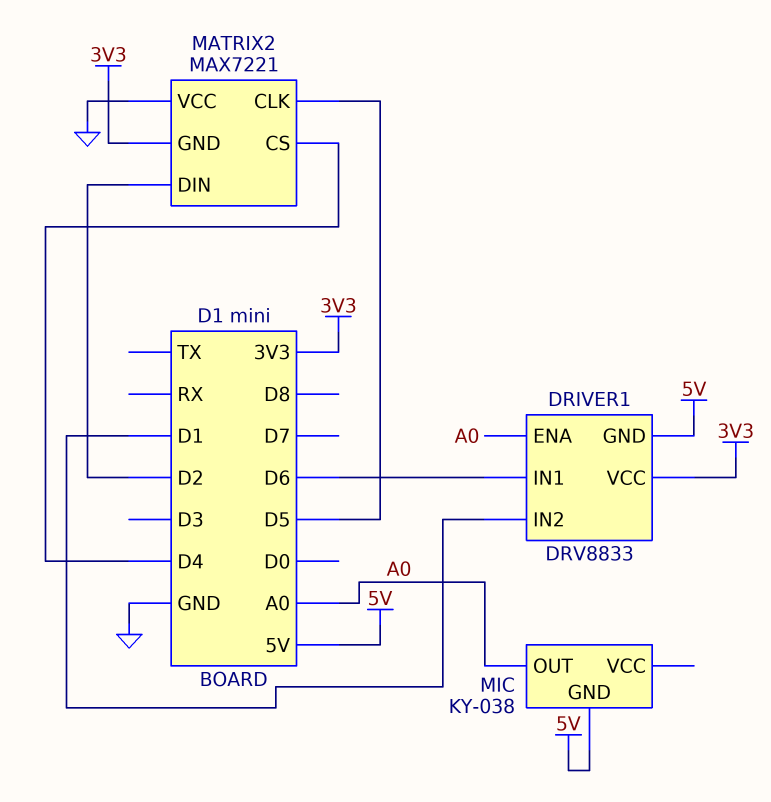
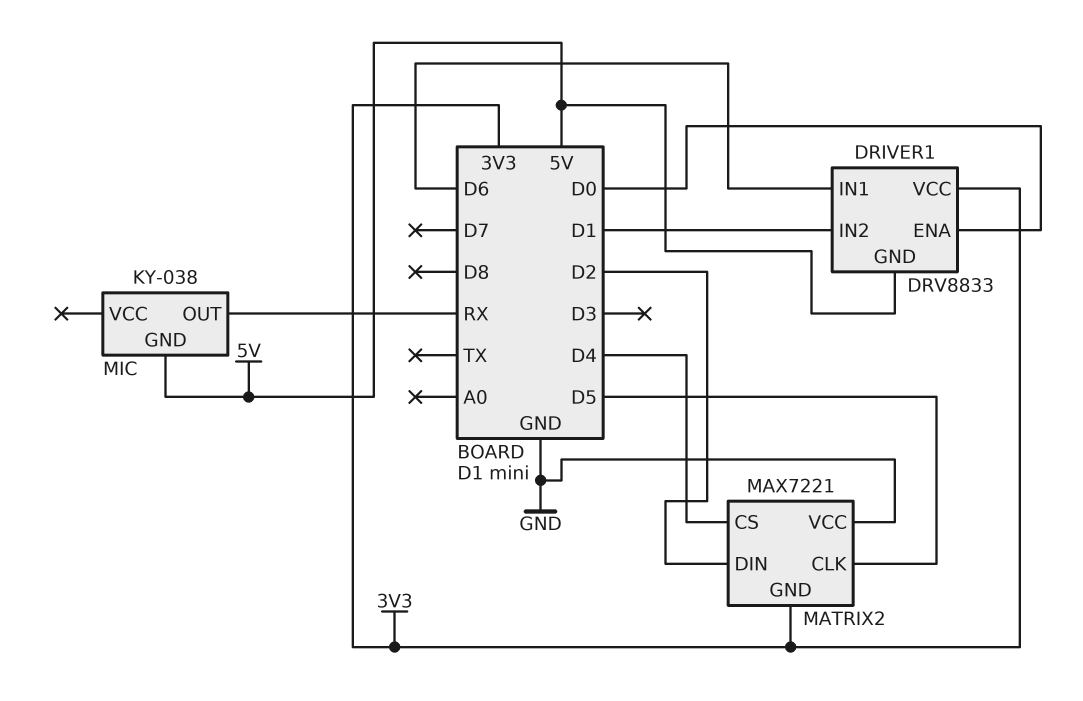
DRIVER1 pin ENA: A0 -> D0
MIC pin OUT: A0 -> RX

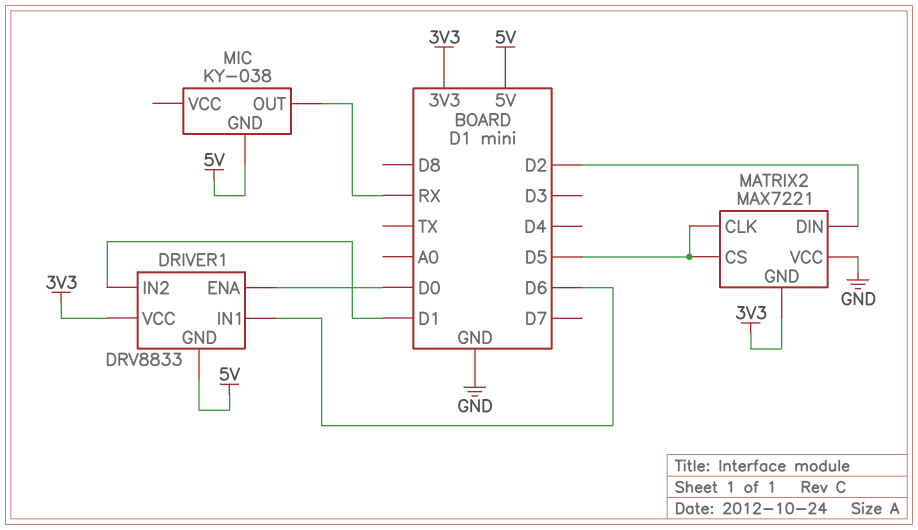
MATRIX2 pin CS: D4 -> D5

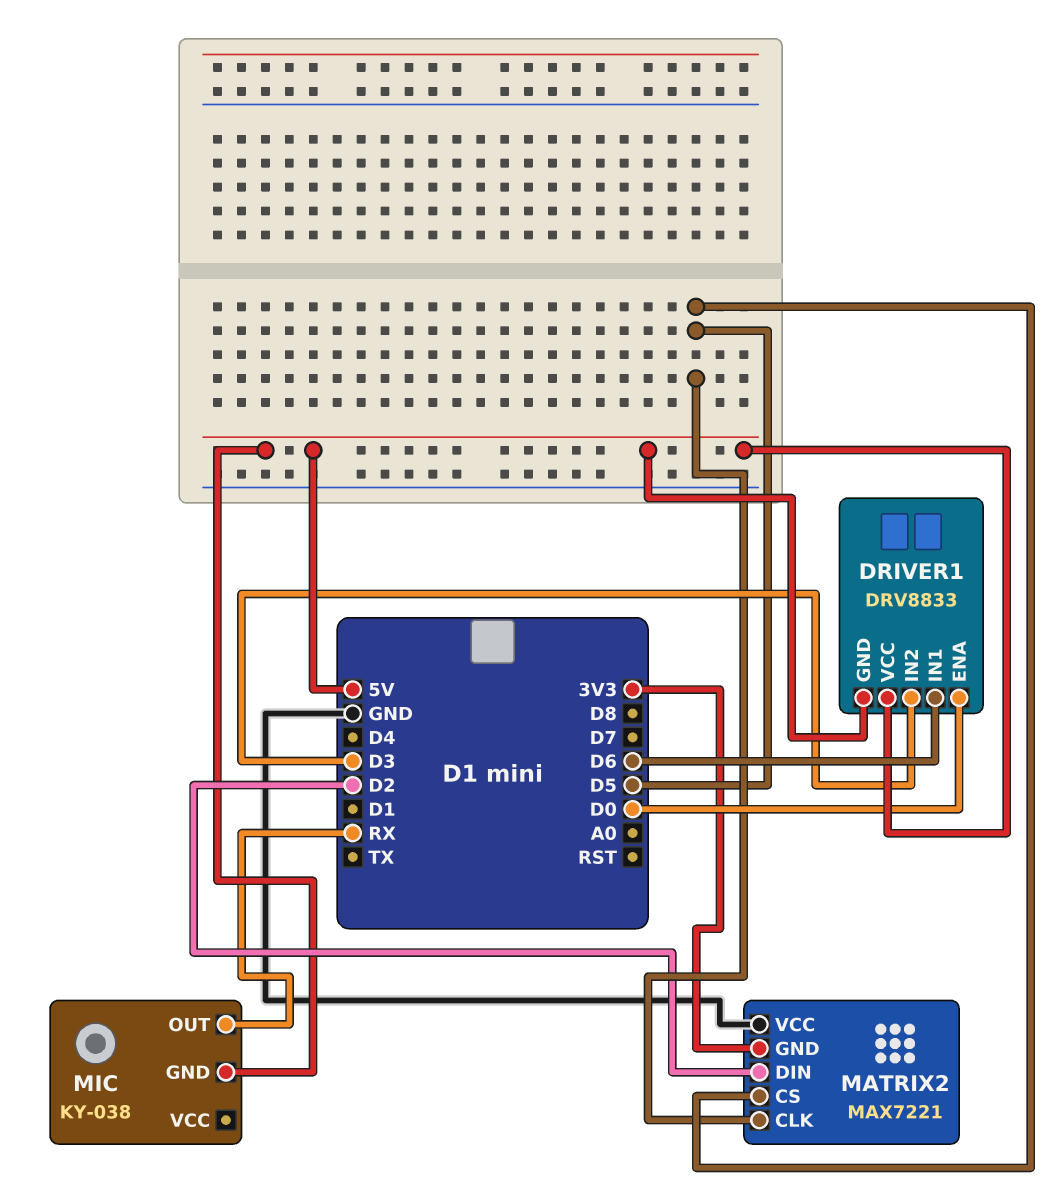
DRIVER1 pin IN2: D1 -> D3
DRIVER1 pin VCC: 3V3 -> 5V

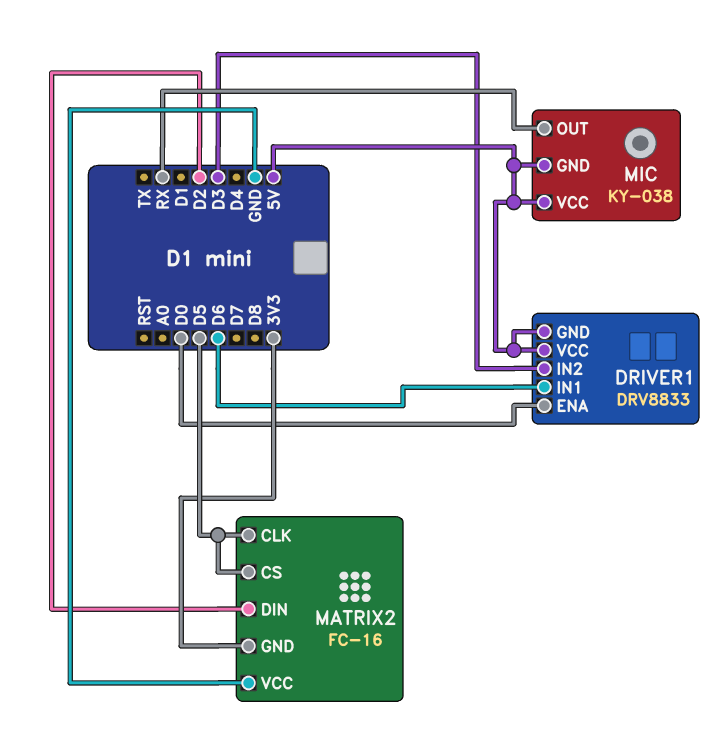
MATRIX2: MAX7221 -> FC-16
MIC pin VCC: none -> 5V

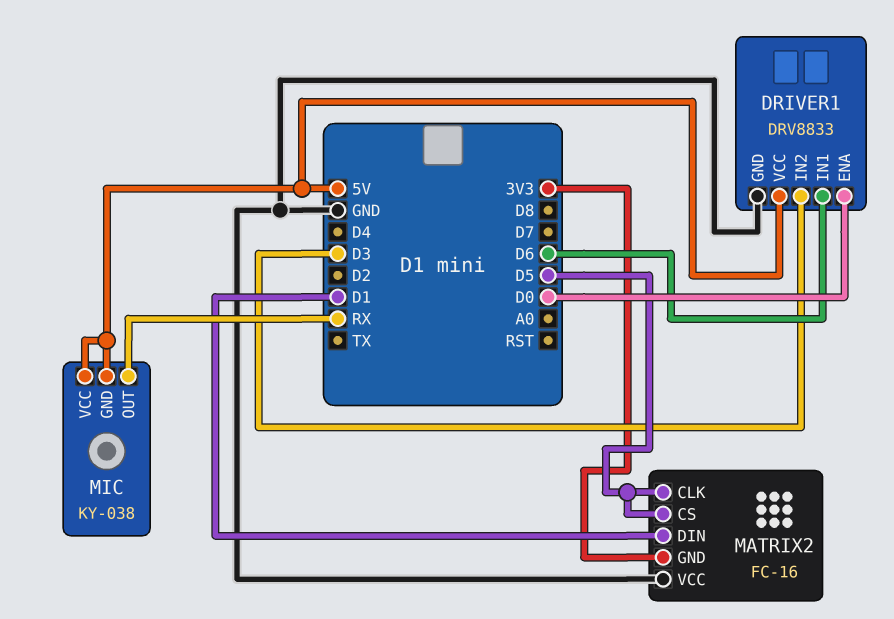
DRIVER1 pin GND: 5V -> GND
MATRIX2 pin DIN: D2 -> D1

